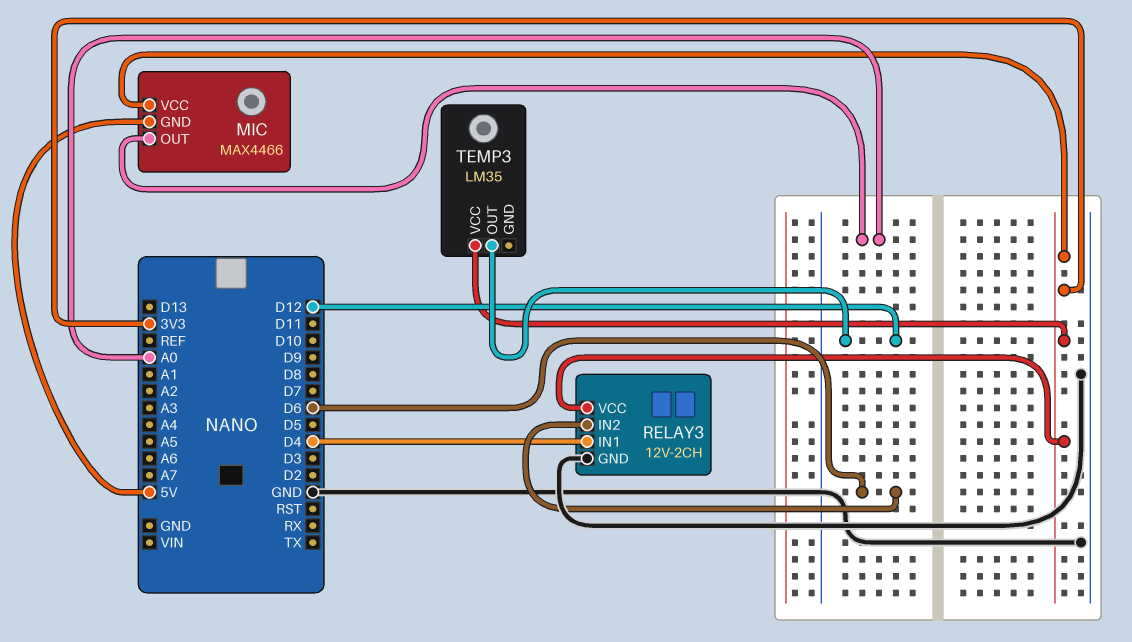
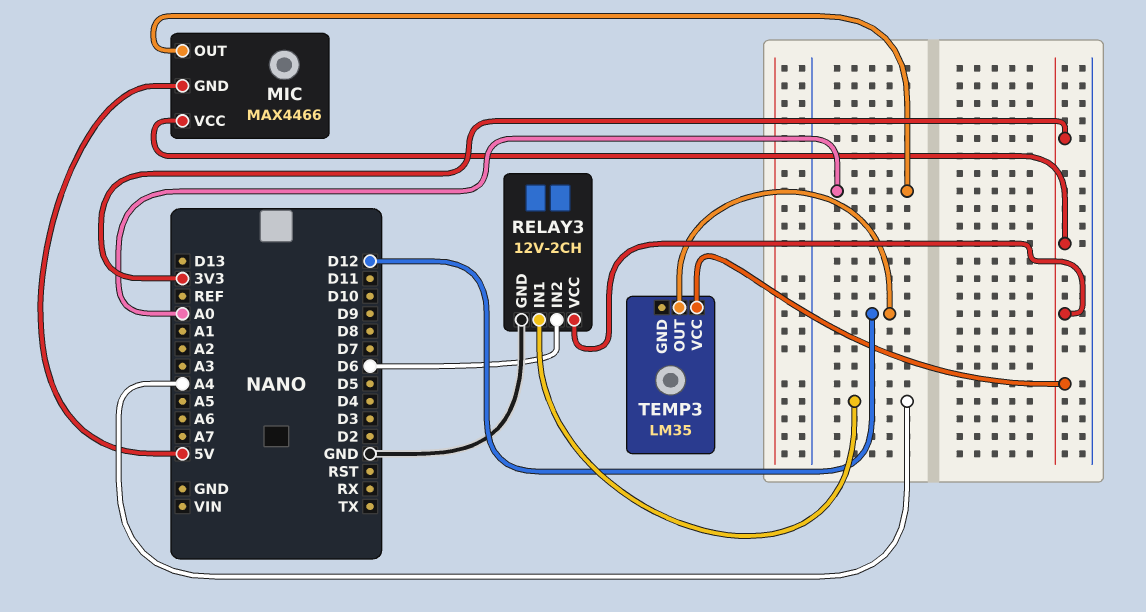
RELAY3 pin IN1: D4 -> A4

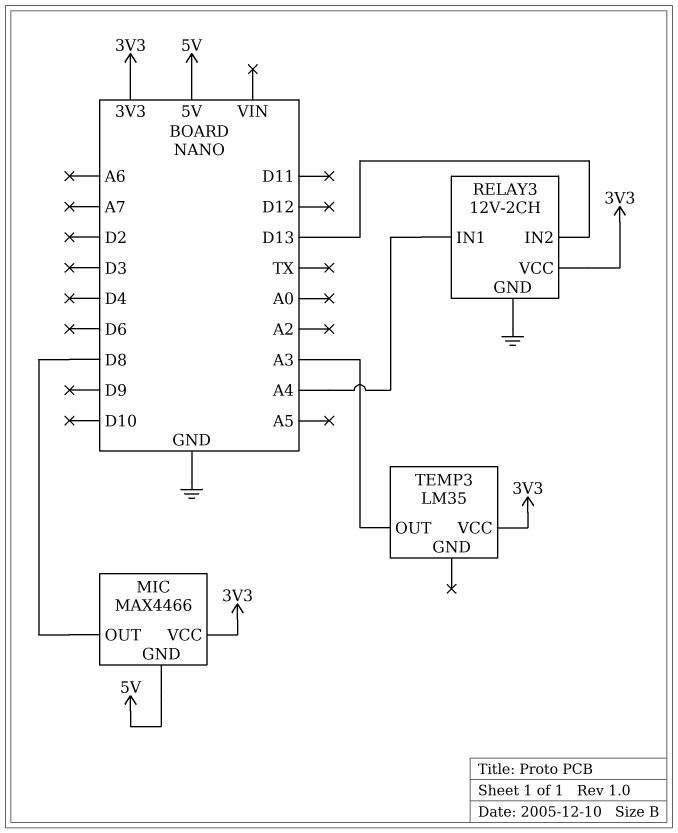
MIC pin OUT: A0 -> D8
RELAY3 pin IN2: D6 -> D13
TEMP3 pin OUT: D12 -> A3

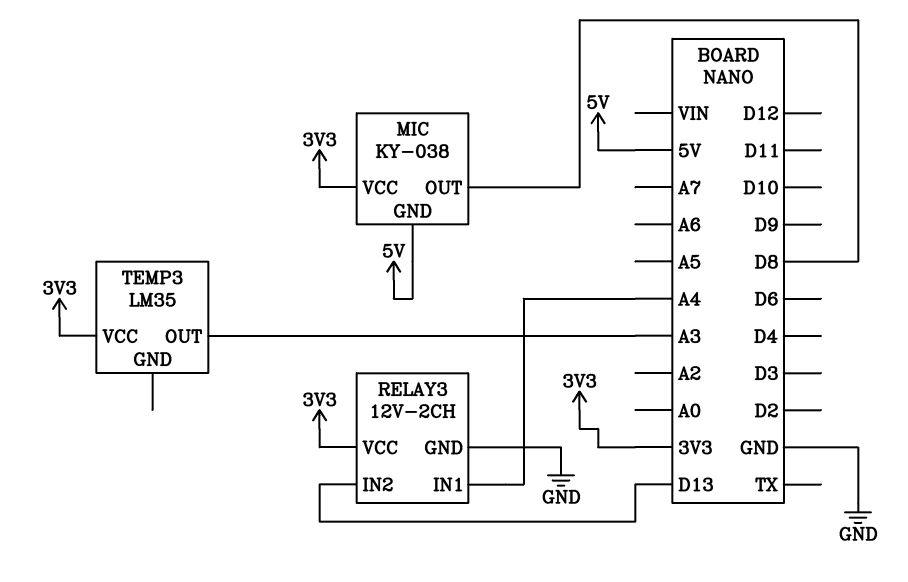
MIC: MAX4466 -> KY-038

